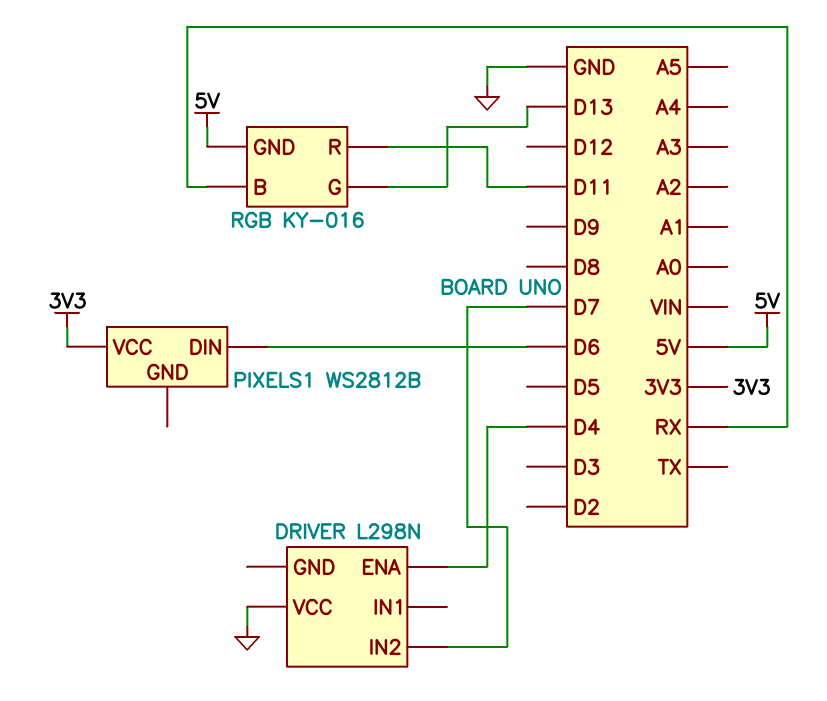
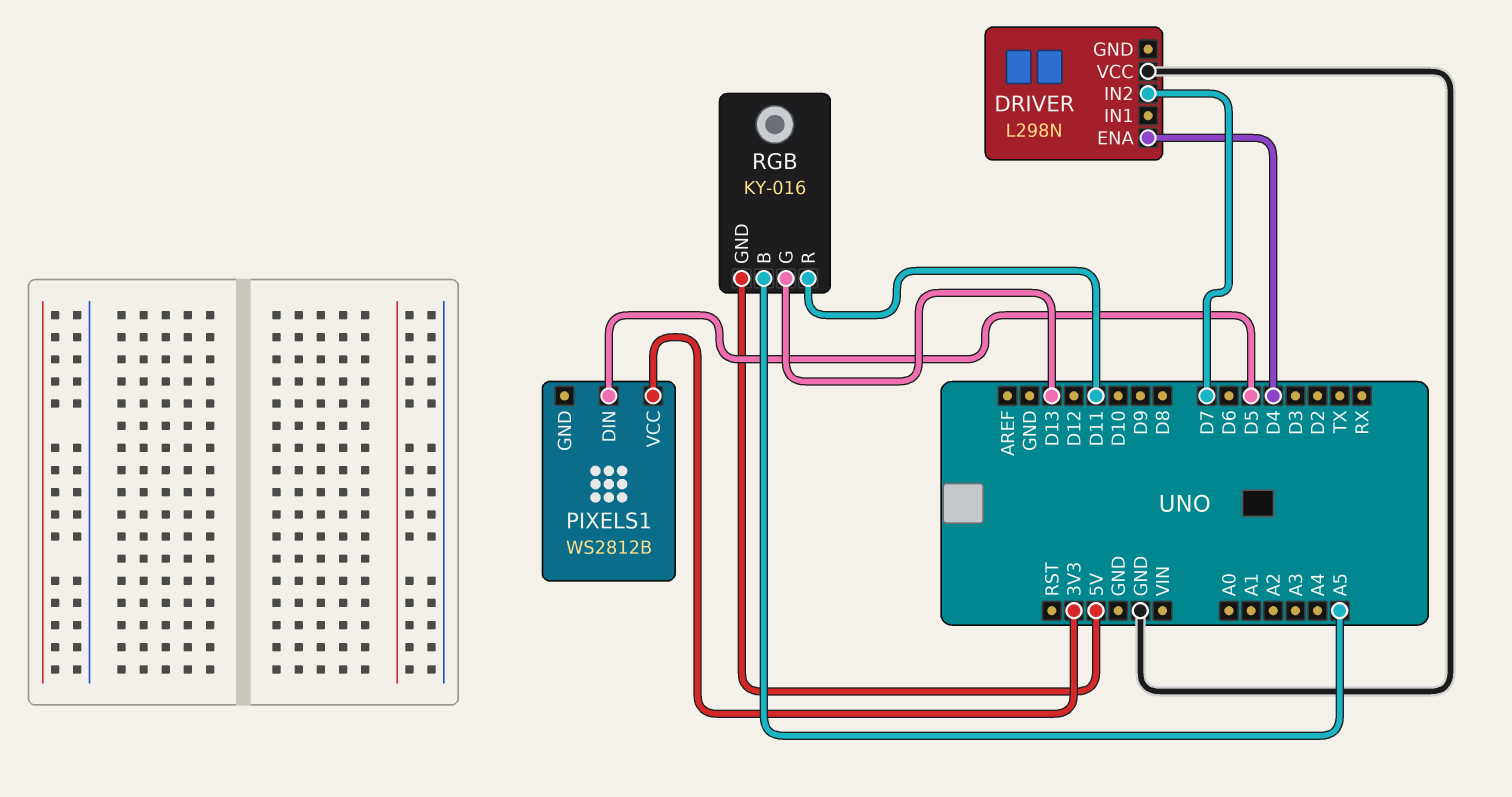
PIXELS1 pin DIN: D6 -> D5
RGB pin B: RX -> A5

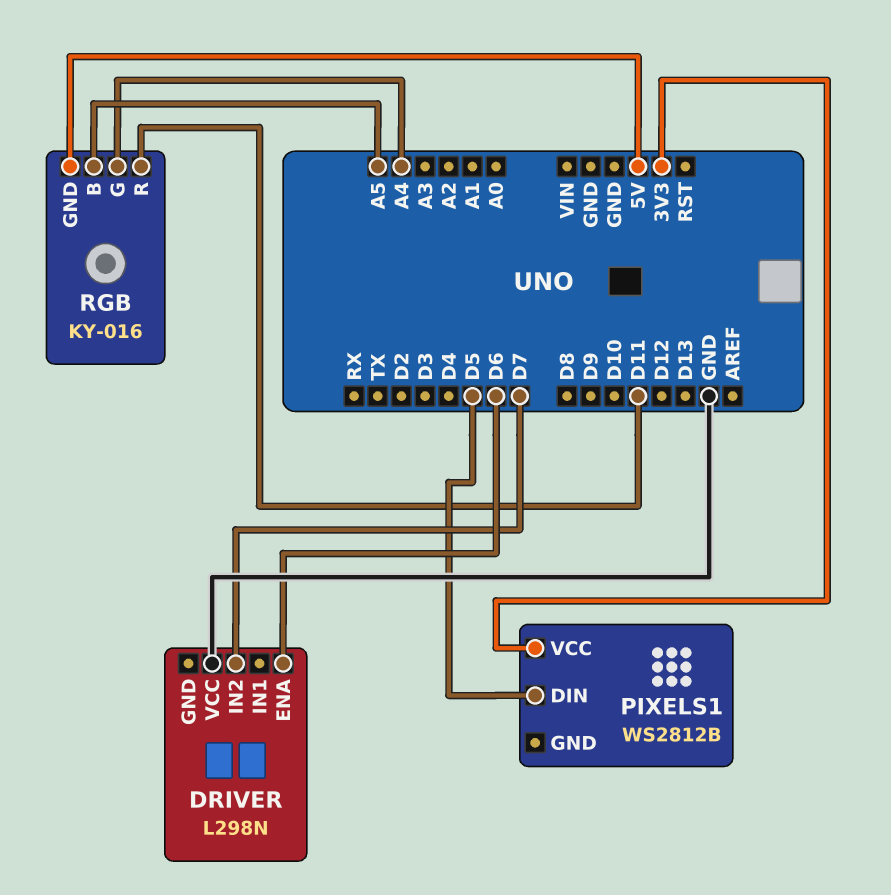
DRIVER pin ENA: D4 -> D6
RGB pin G: D13 -> A4

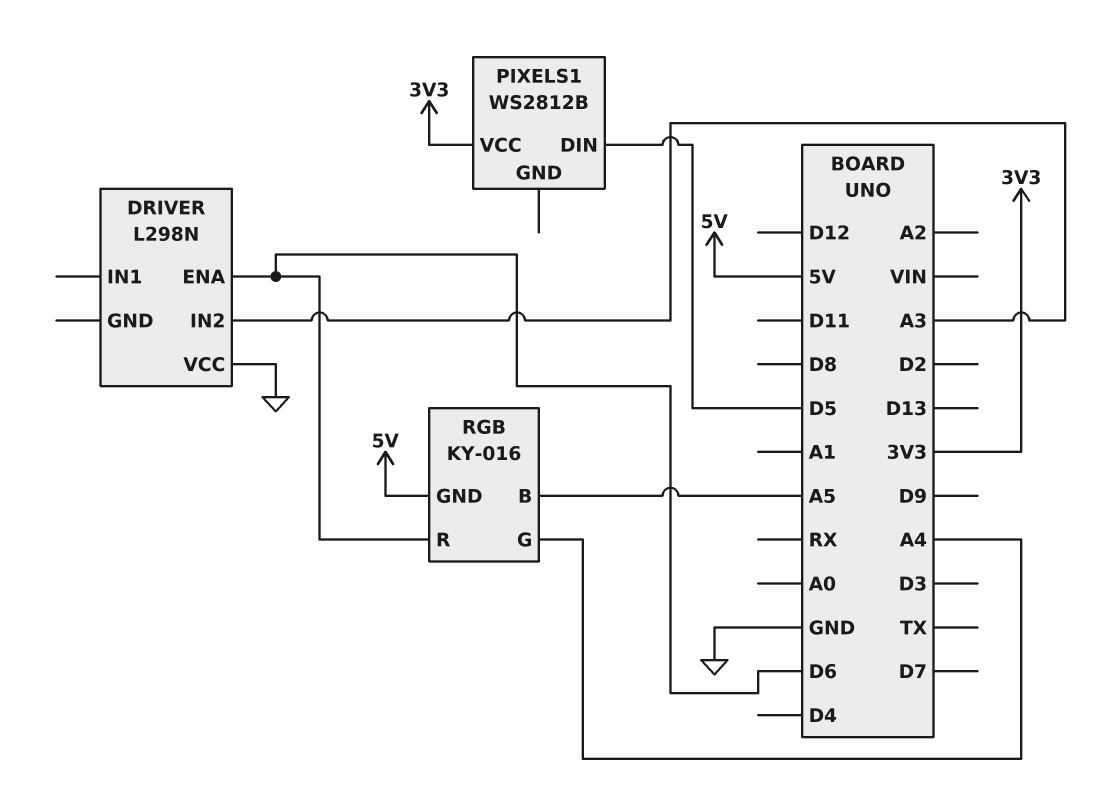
DRIVER pin IN2: D7 -> A3
RGB pin R: D11 -> D6

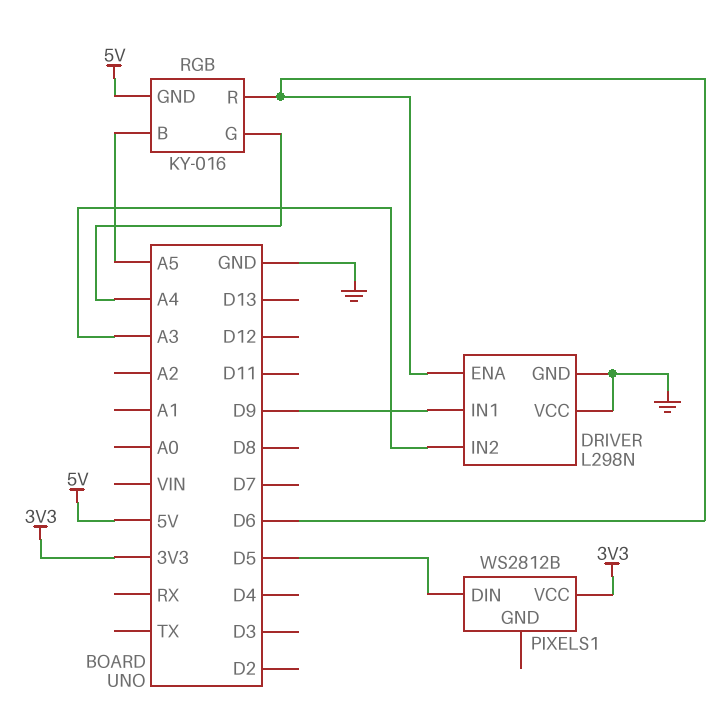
DRIVER pin GND: none -> GND
DRIVER pin IN1: none -> D9

